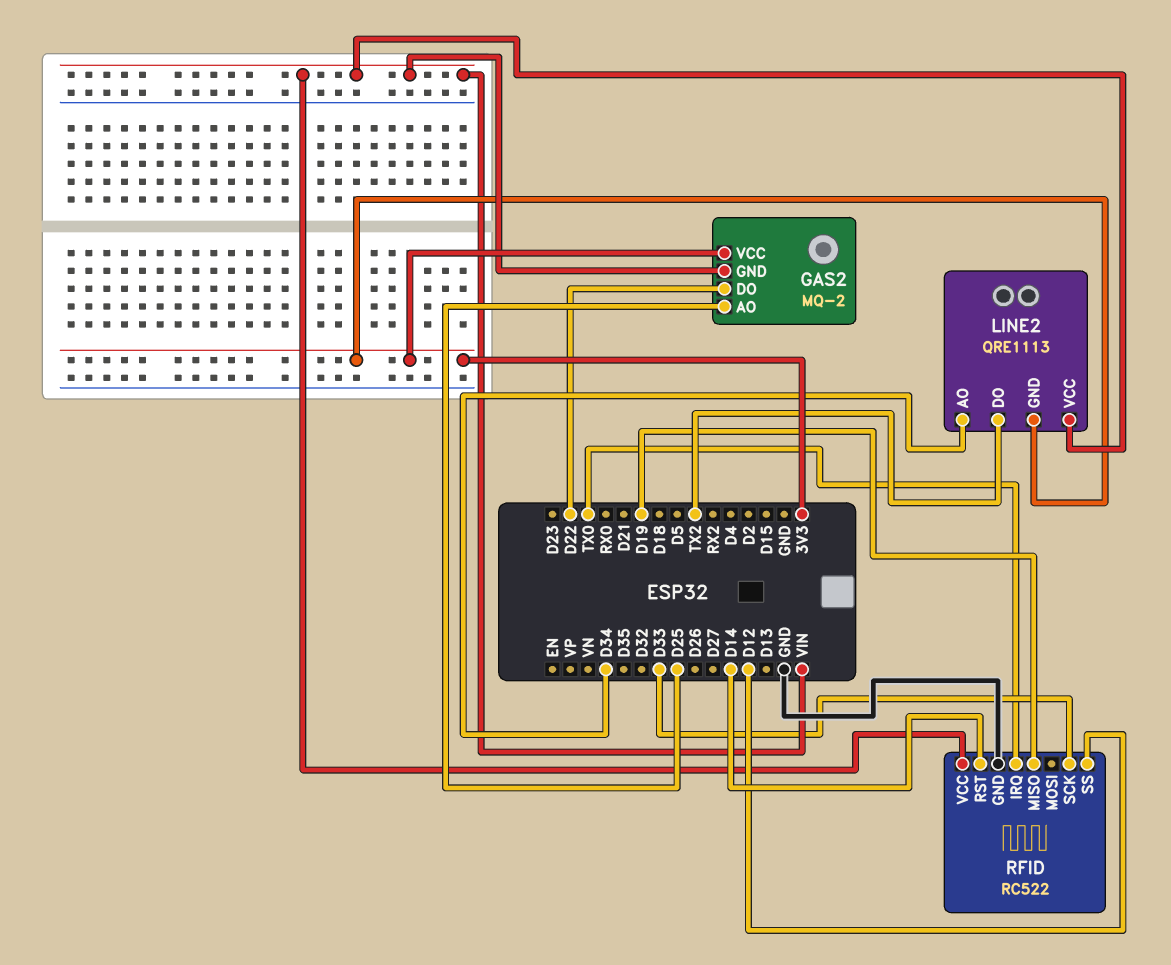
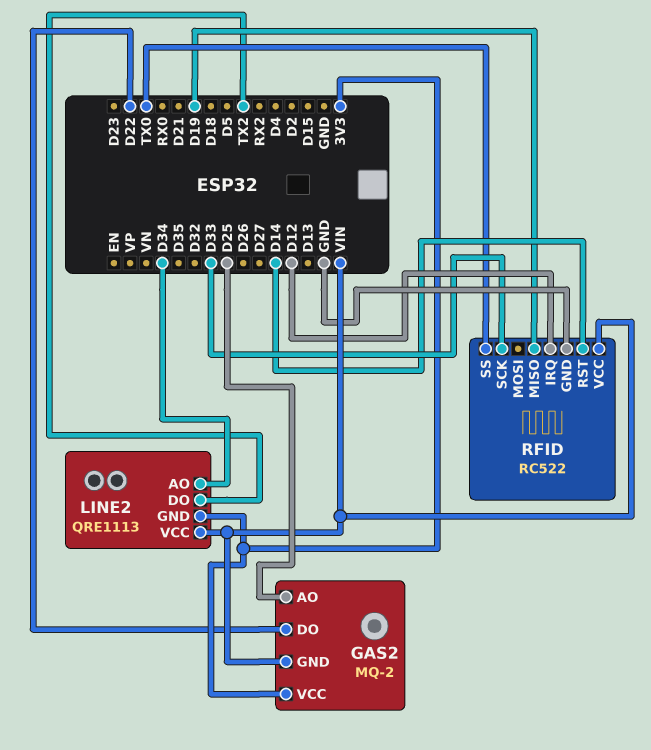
RFID pin IRQ: TX0 -> D12
RFID pin SS: D12 -> TX0

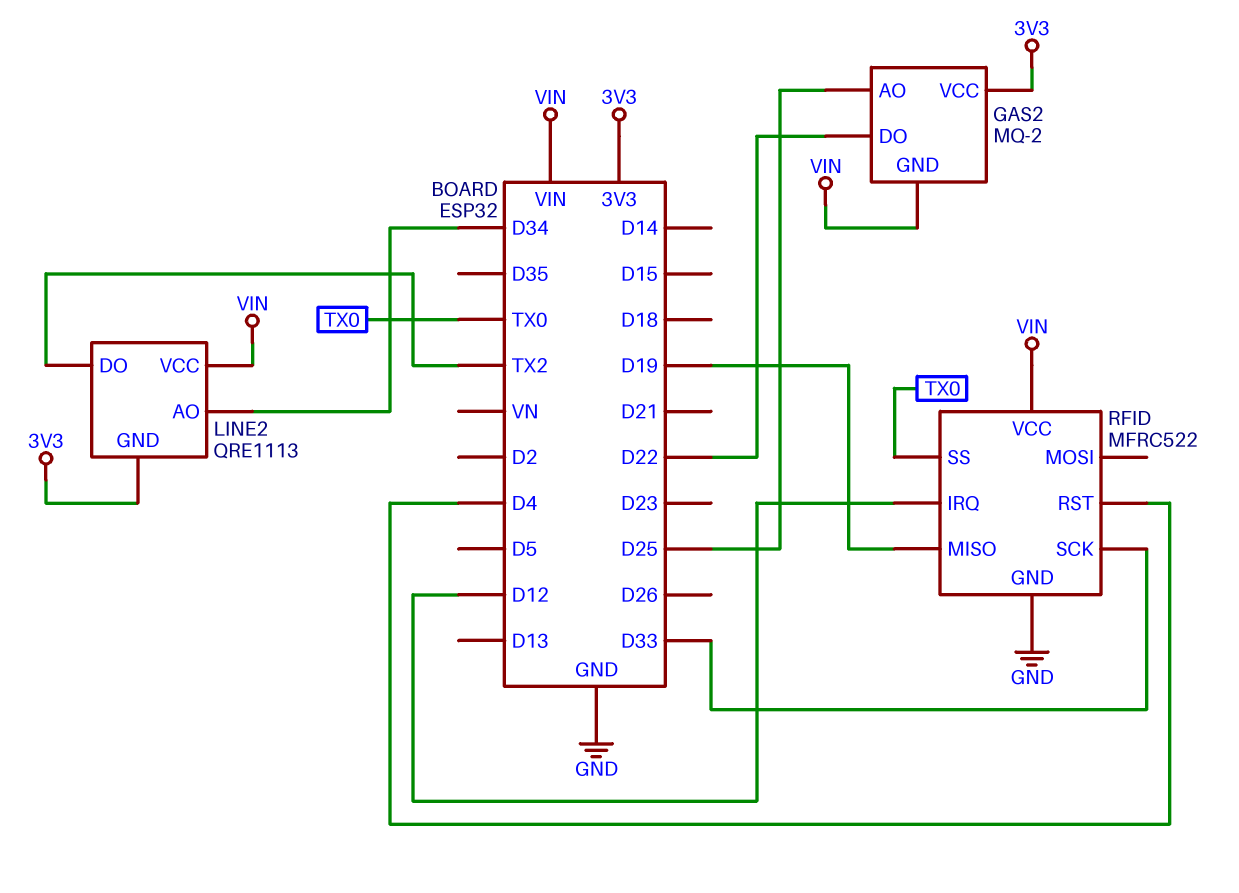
RFID: RC522 -> MFRC522
RFID pin RST: D14 -> D4

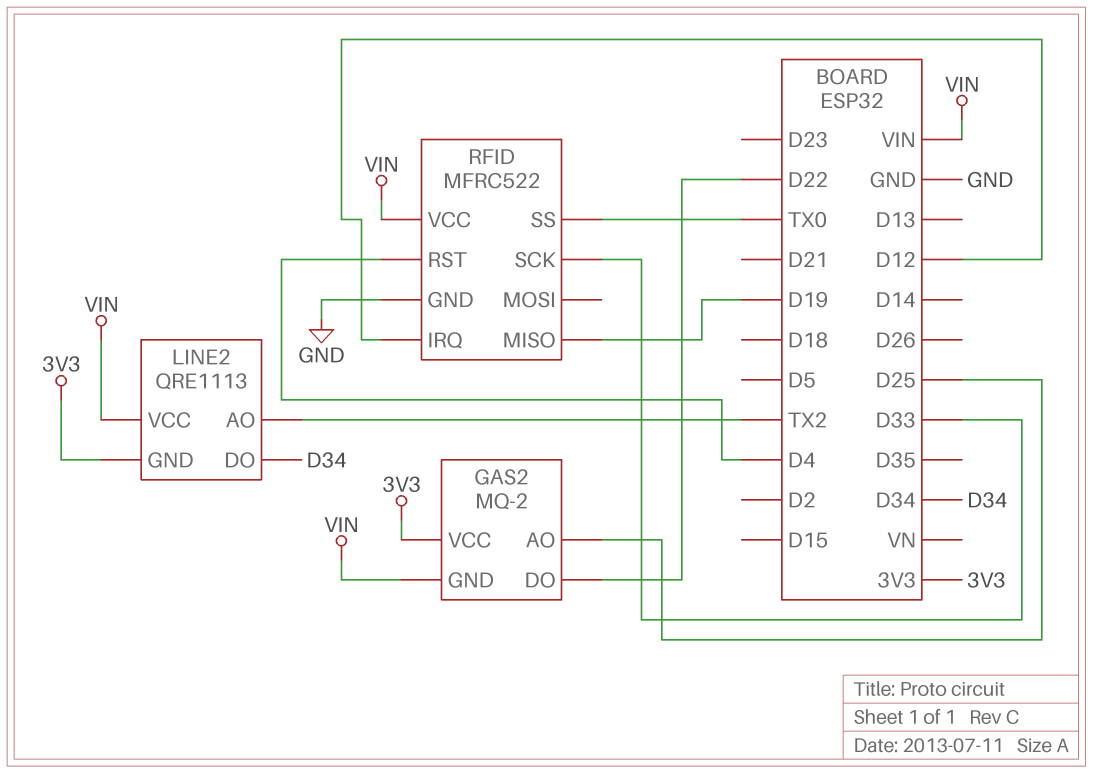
LINE2 pin AO: D34 -> TX2
LINE2 pin DO: TX2 -> D34

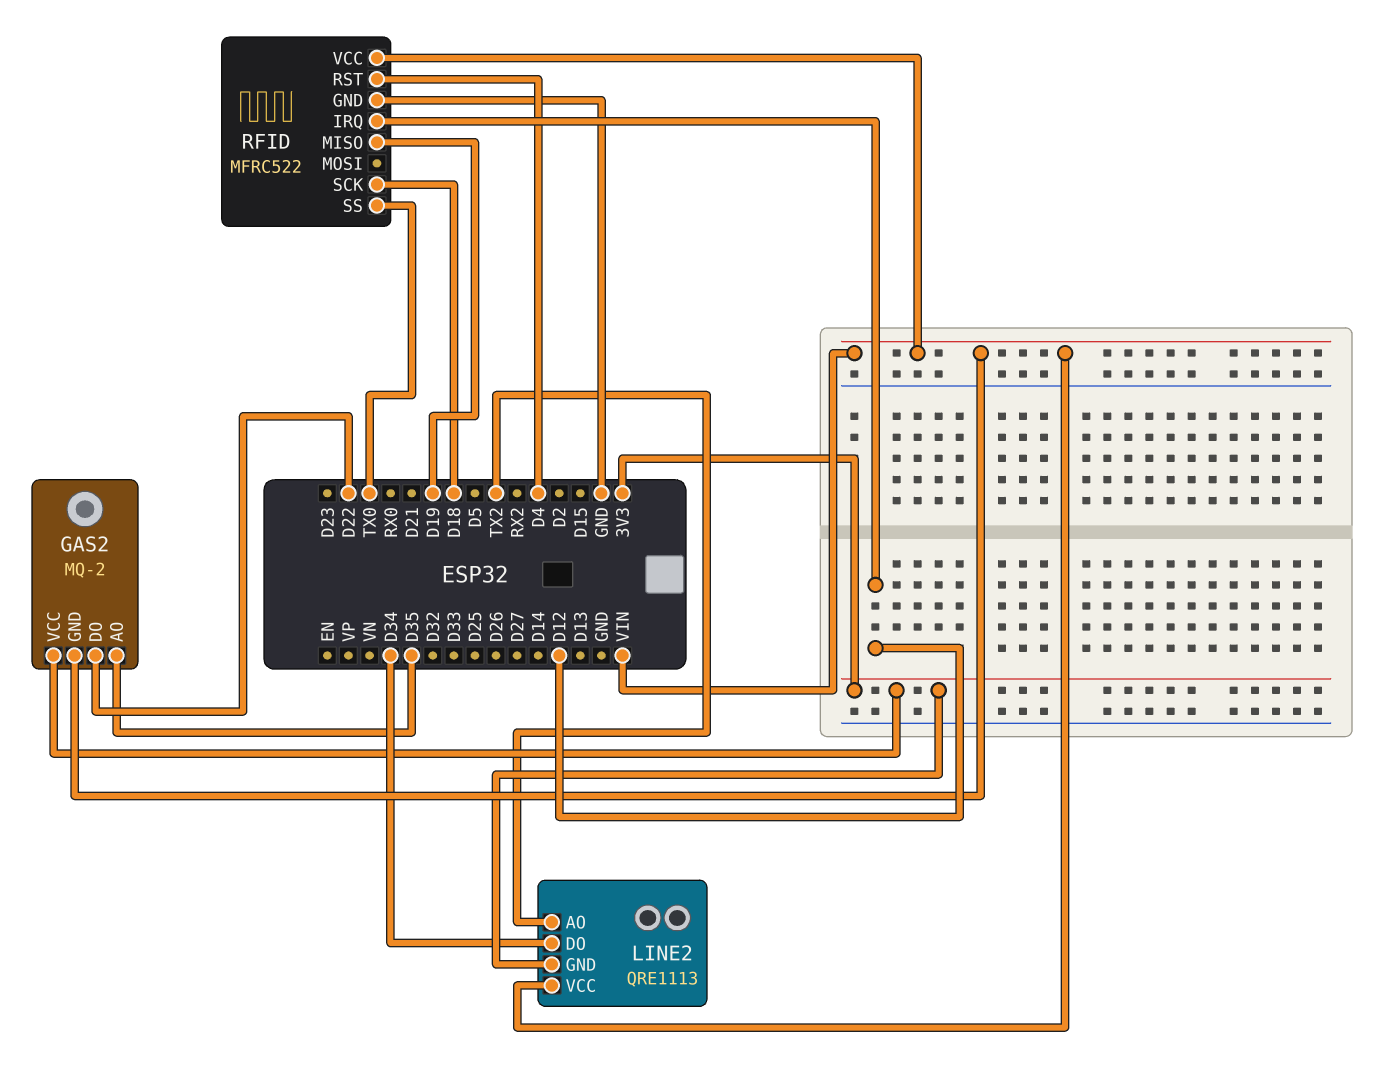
GAS2 pin AO: D25 -> D35
RFID pin SCK: D33 -> D18

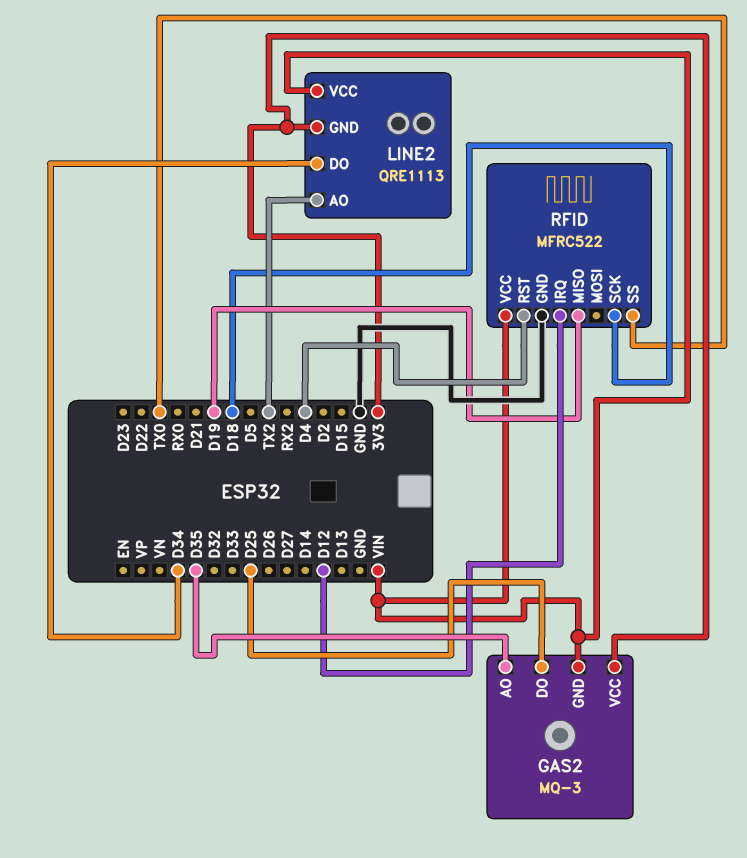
GAS2: MQ-2 -> MQ-3
GAS2 pin DO: D22 -> D25

